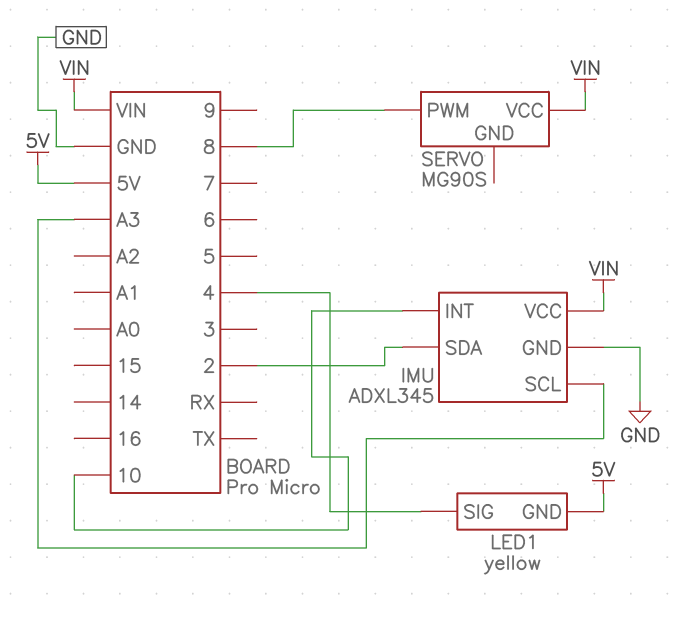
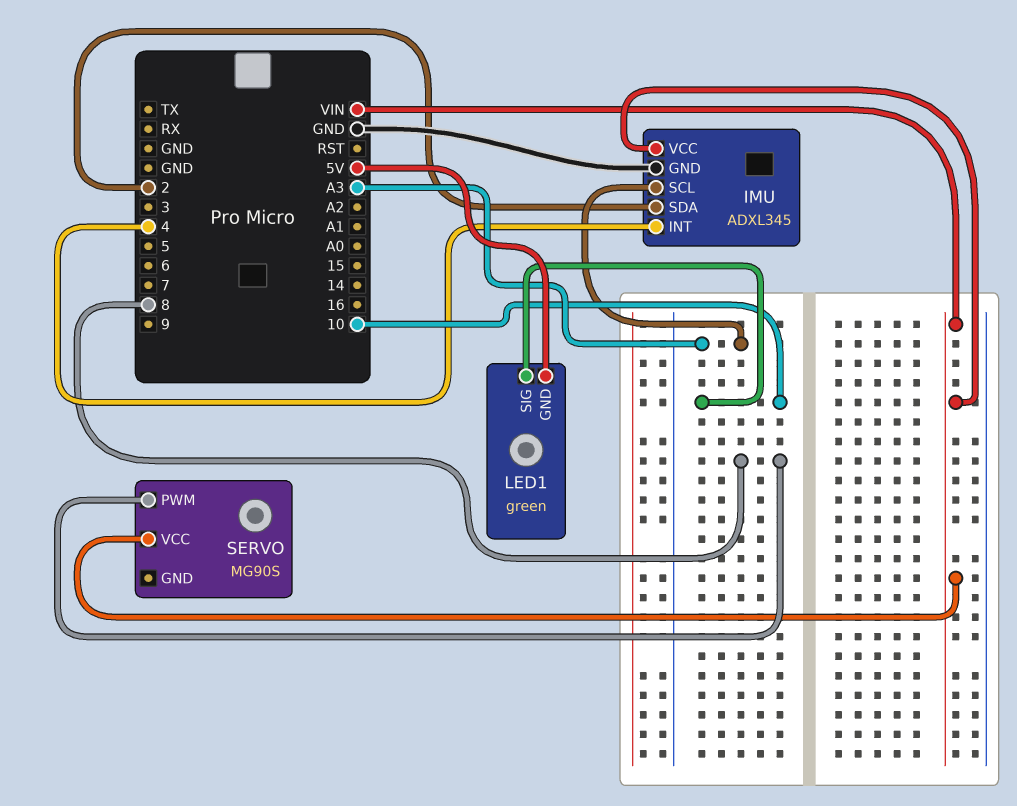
IMU pin INT: 10 -> 4
LED1: yellow -> green
LED1 pin SIG: 4 -> 10

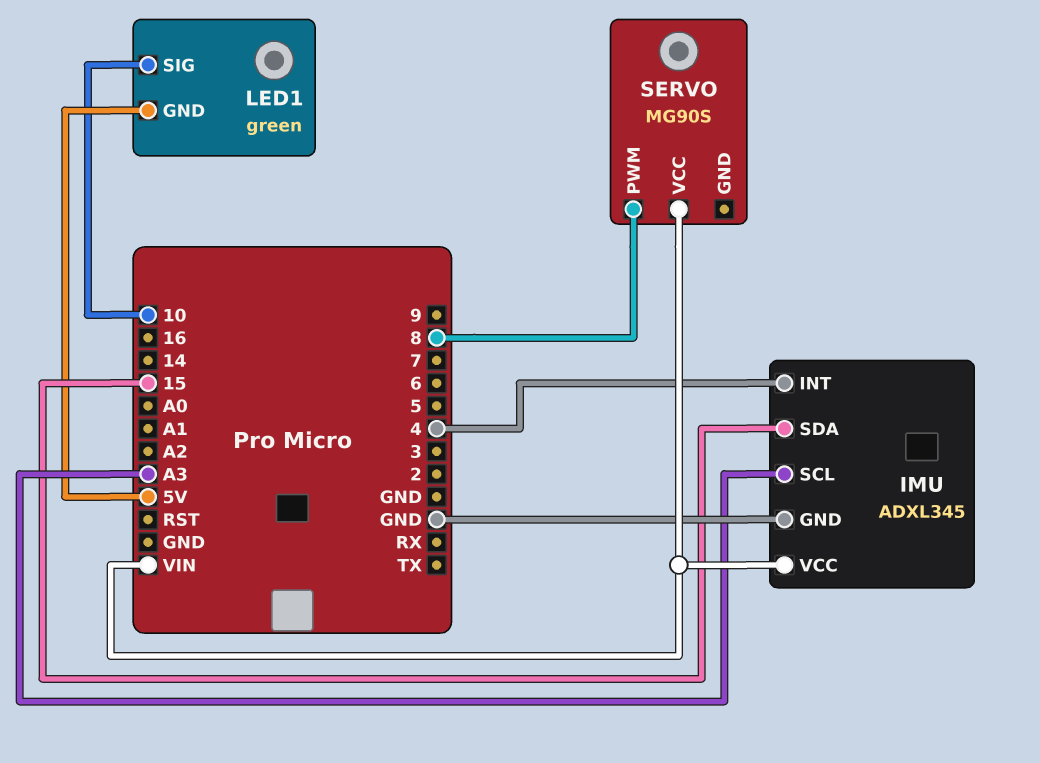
IMU pin SDA: 2 -> 15

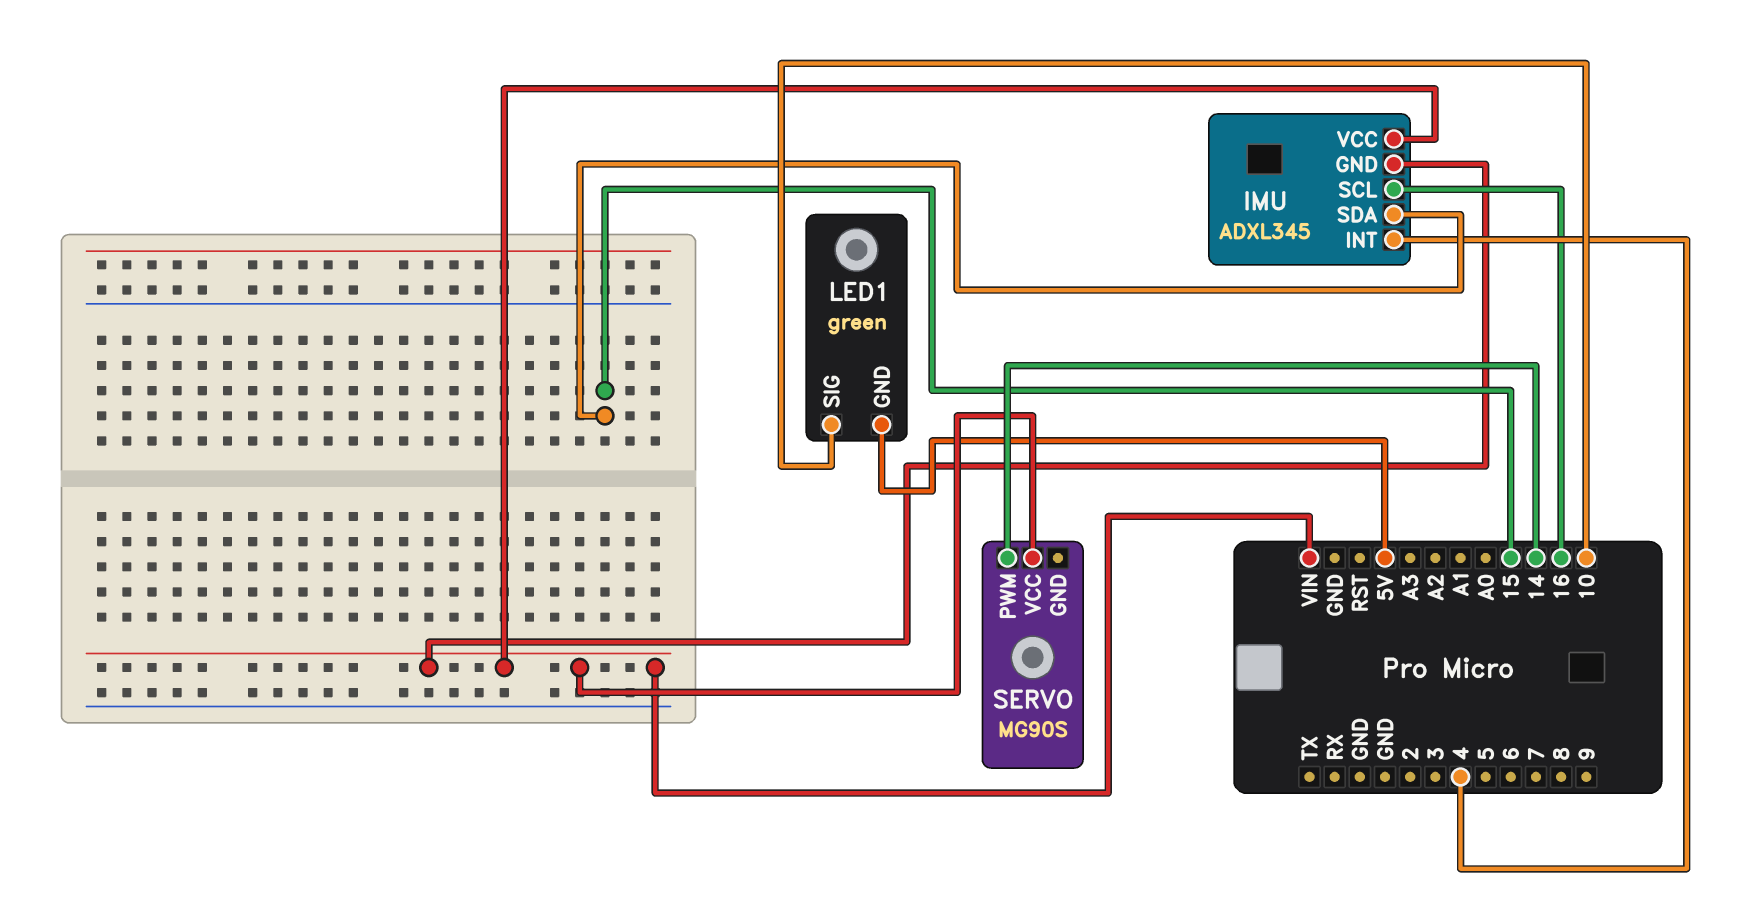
IMU pin GND: GND -> VIN
IMU pin SCL: A3 -> 16
SERVO pin PWM: 8 -> 14

